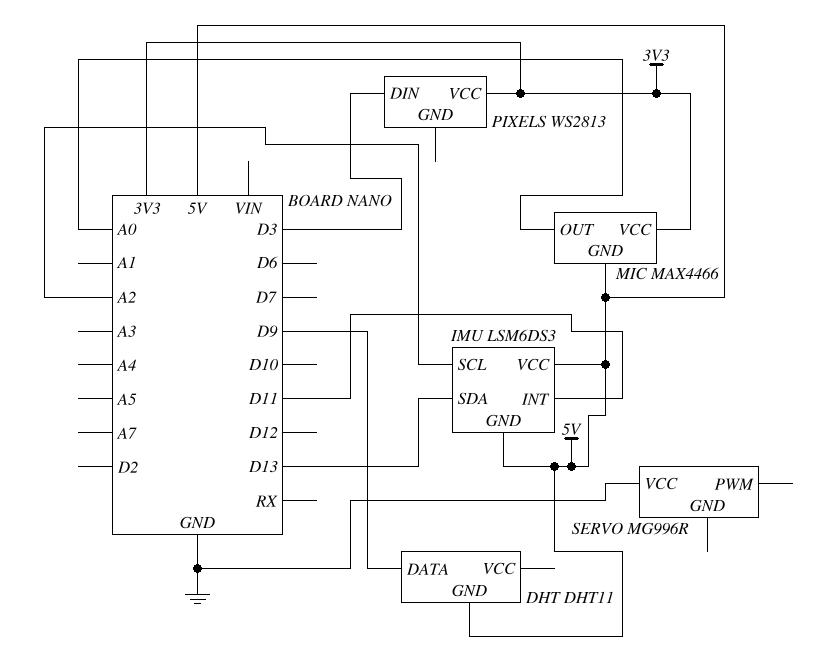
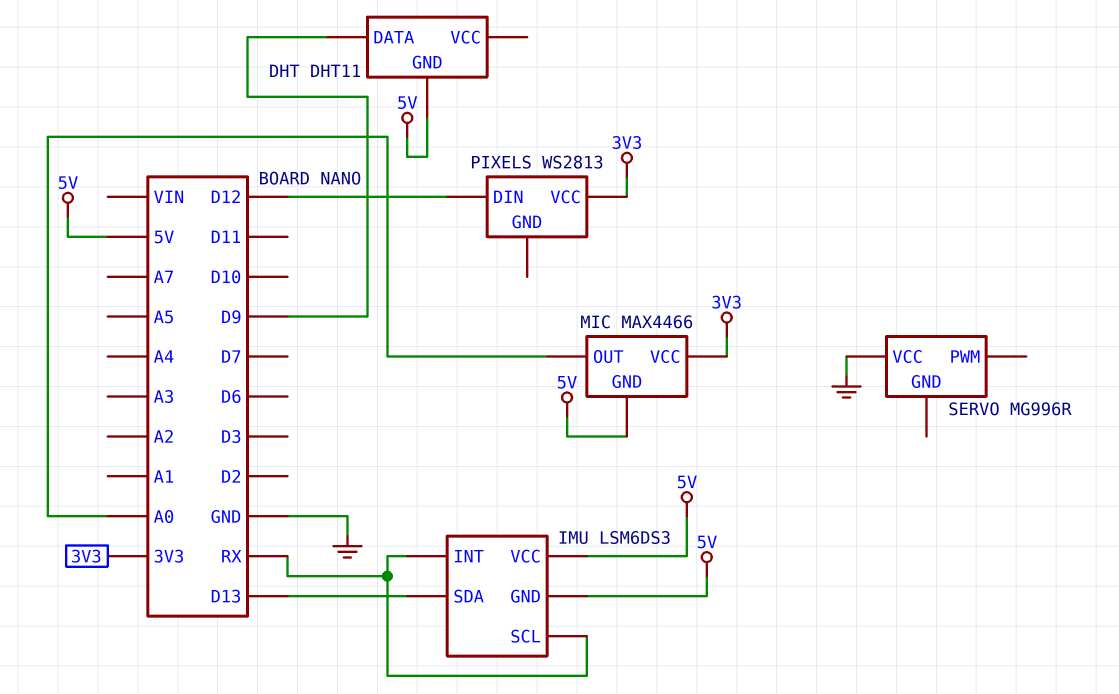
IMU pin INT: D11 -> RX
IMU pin SCL: A2 -> RX
PIXELS pin DIN: D3 -> D12

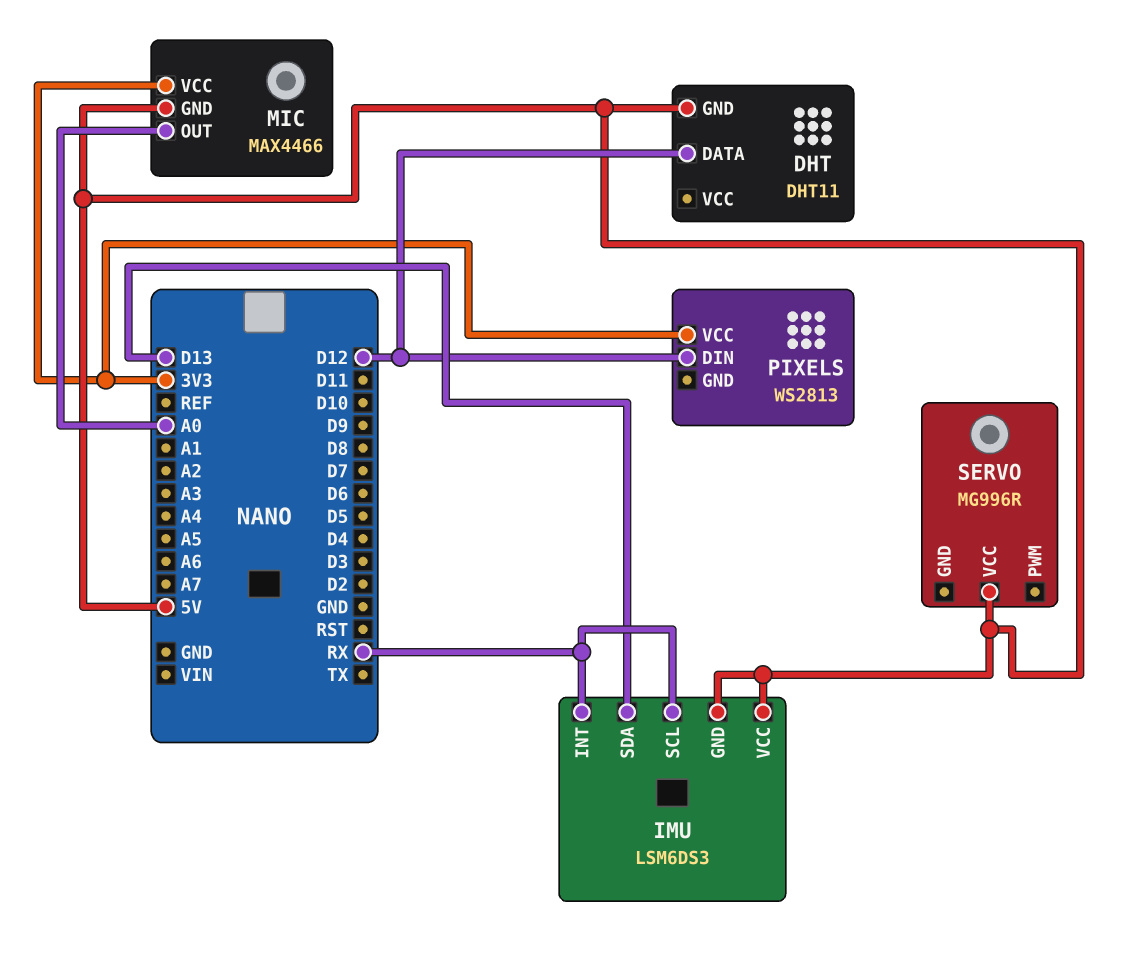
DHT pin DATA: D9 -> D12
SERVO pin VCC: GND -> 5V

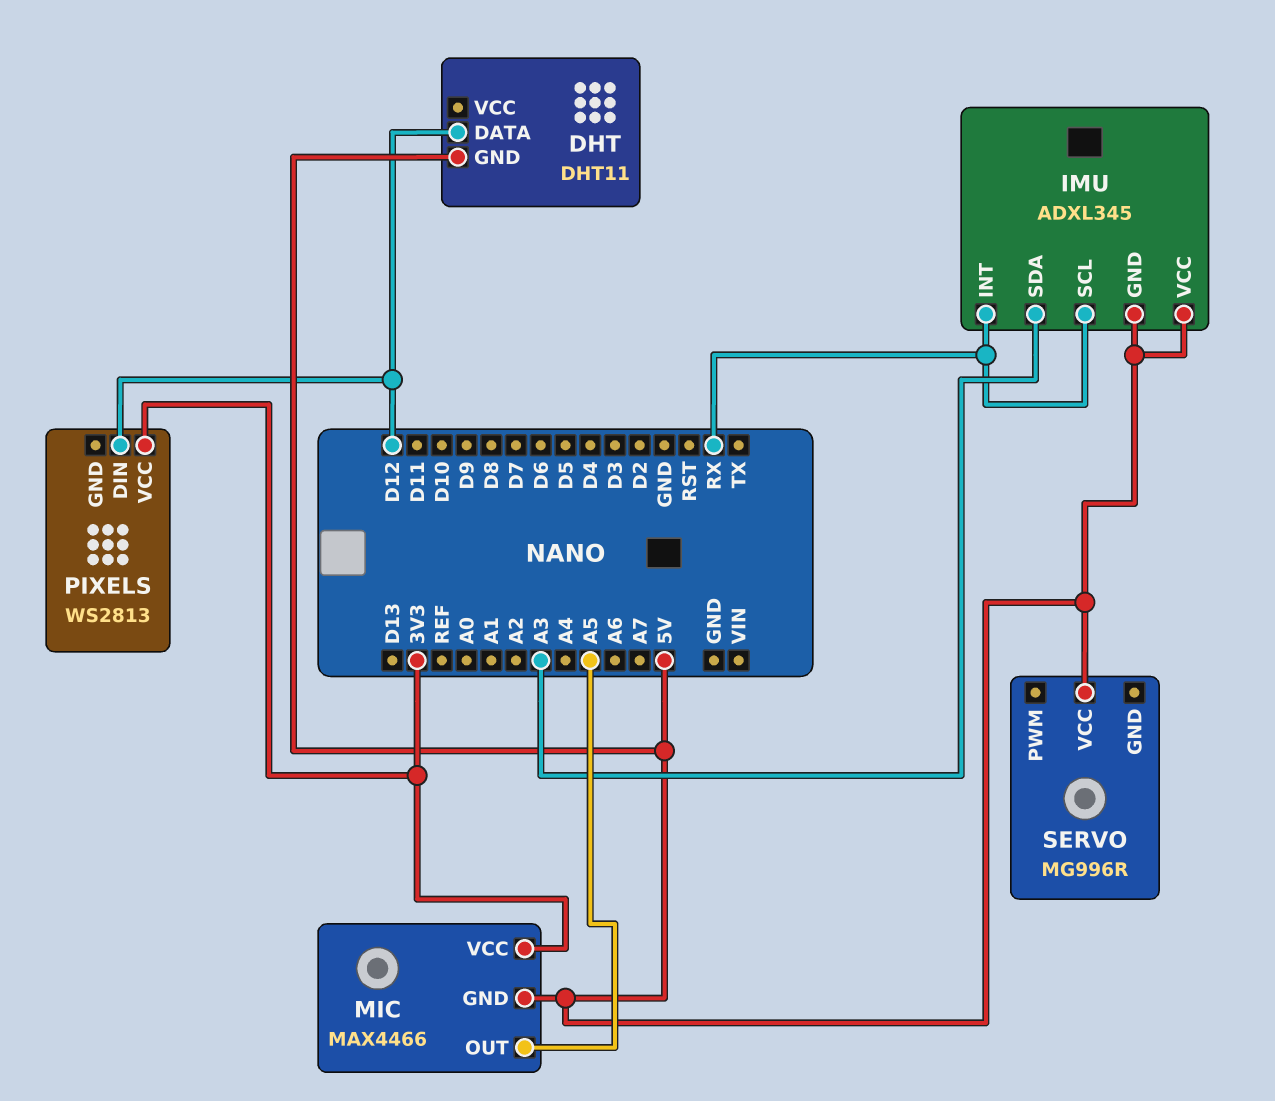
IMU: LSM6DS3 -> ADXL345
IMU pin SDA: D13 -> A3
MIC pin OUT: A0 -> A5

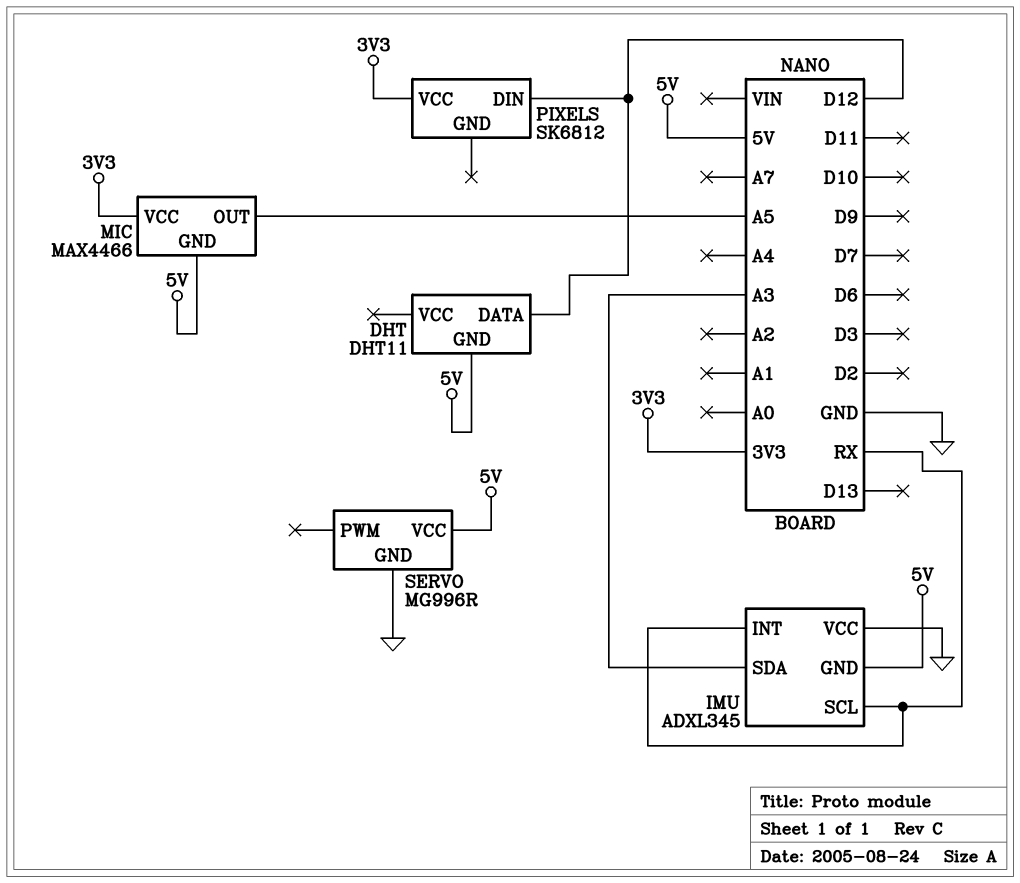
IMU pin VCC: 5V -> GND
PIXELS: WS2813 -> SK6812
SERVO pin GND: none -> GND

